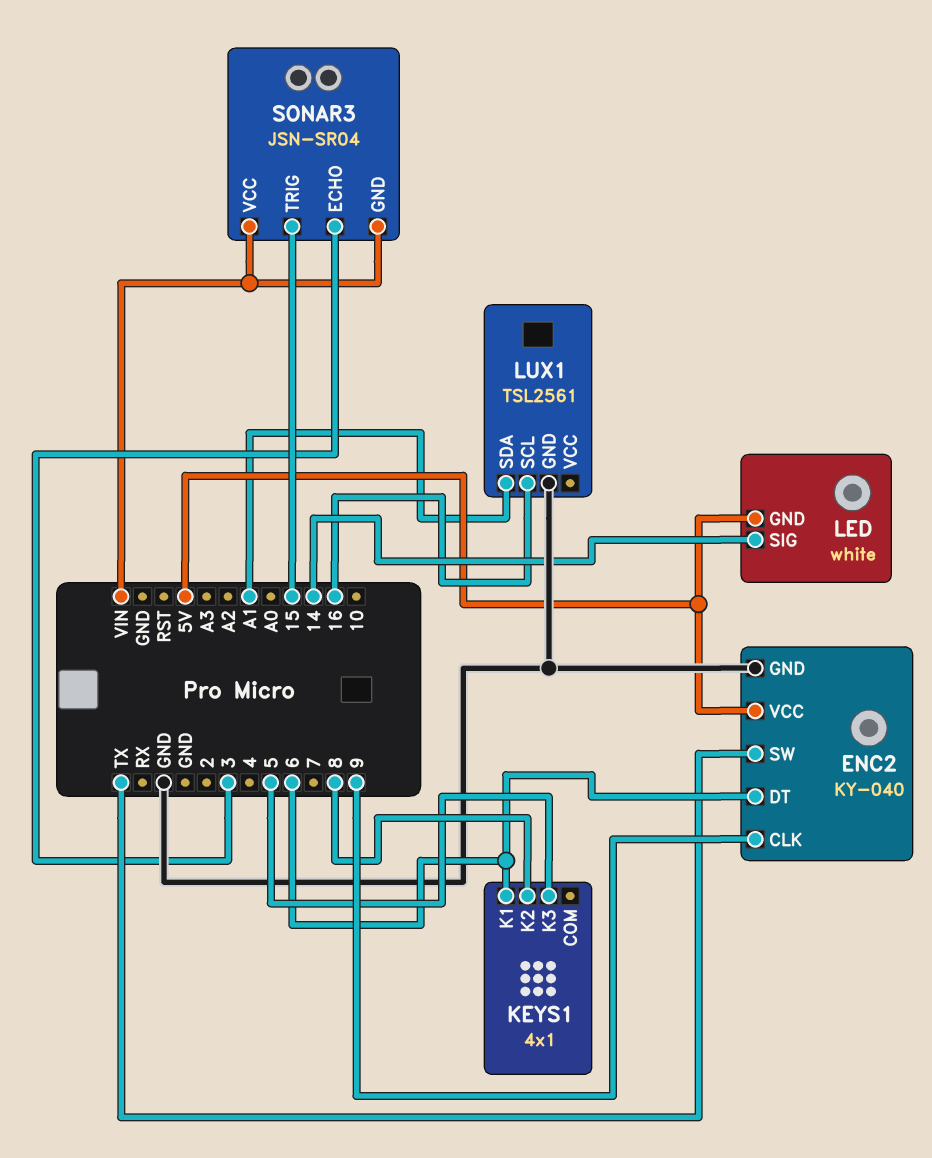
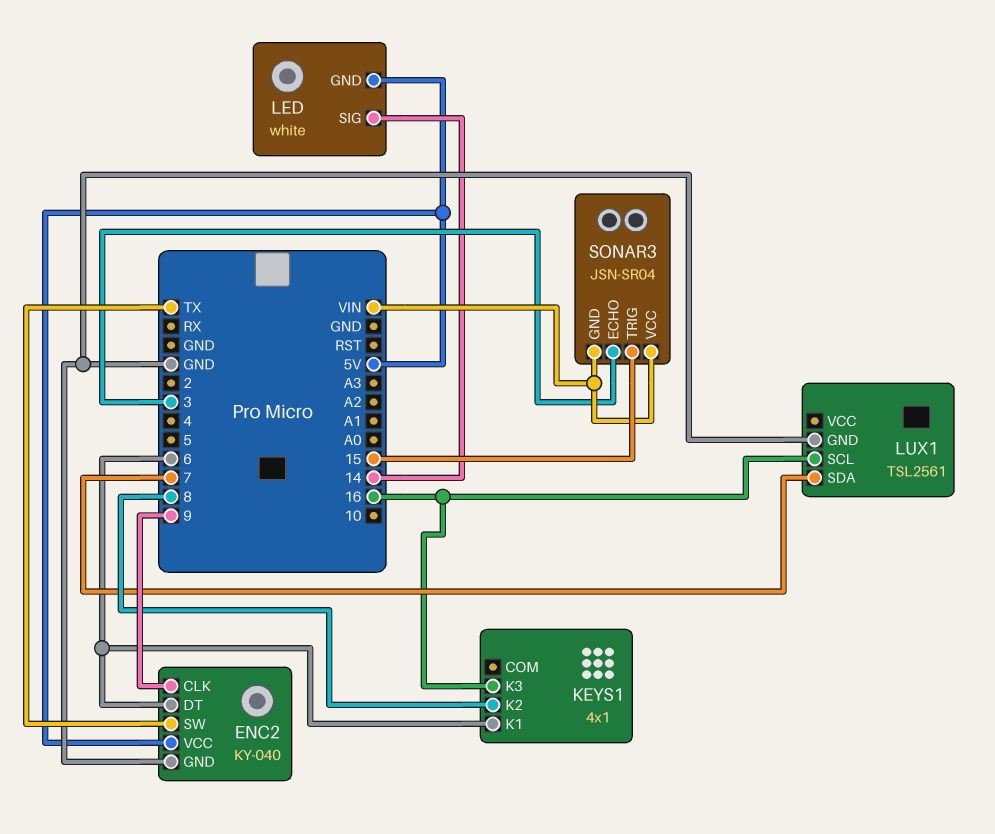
KEYS1 pin K3: 5 -> 16
LUX1 pin SDA: A1 -> 7

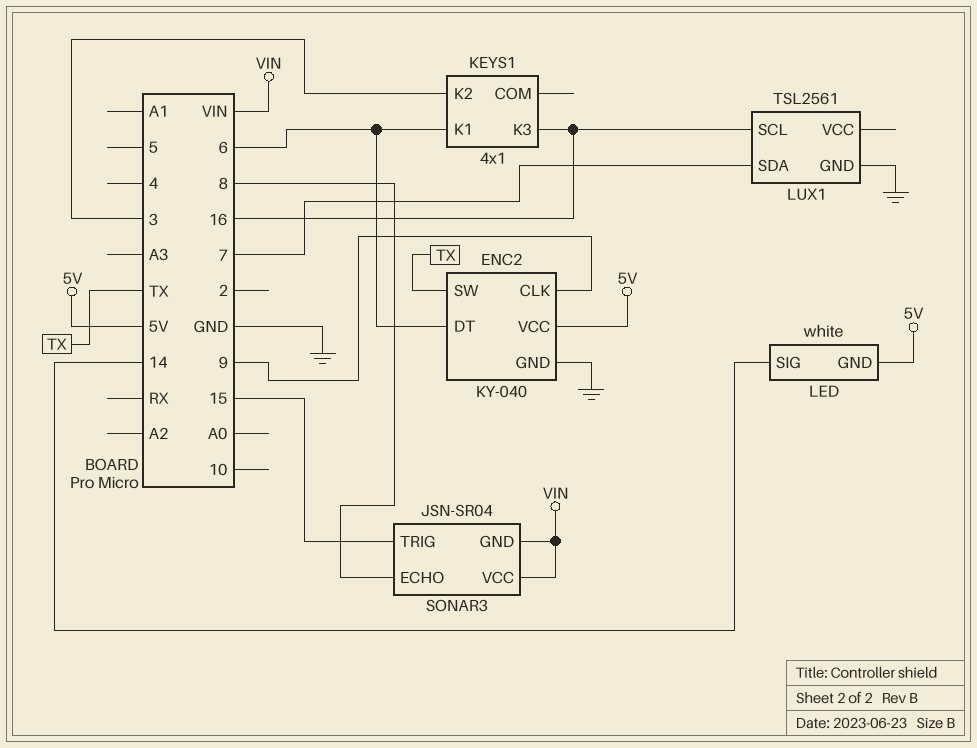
KEYS1 pin K2: 8 -> 3
SONAR3 pin ECHO: 3 -> 8

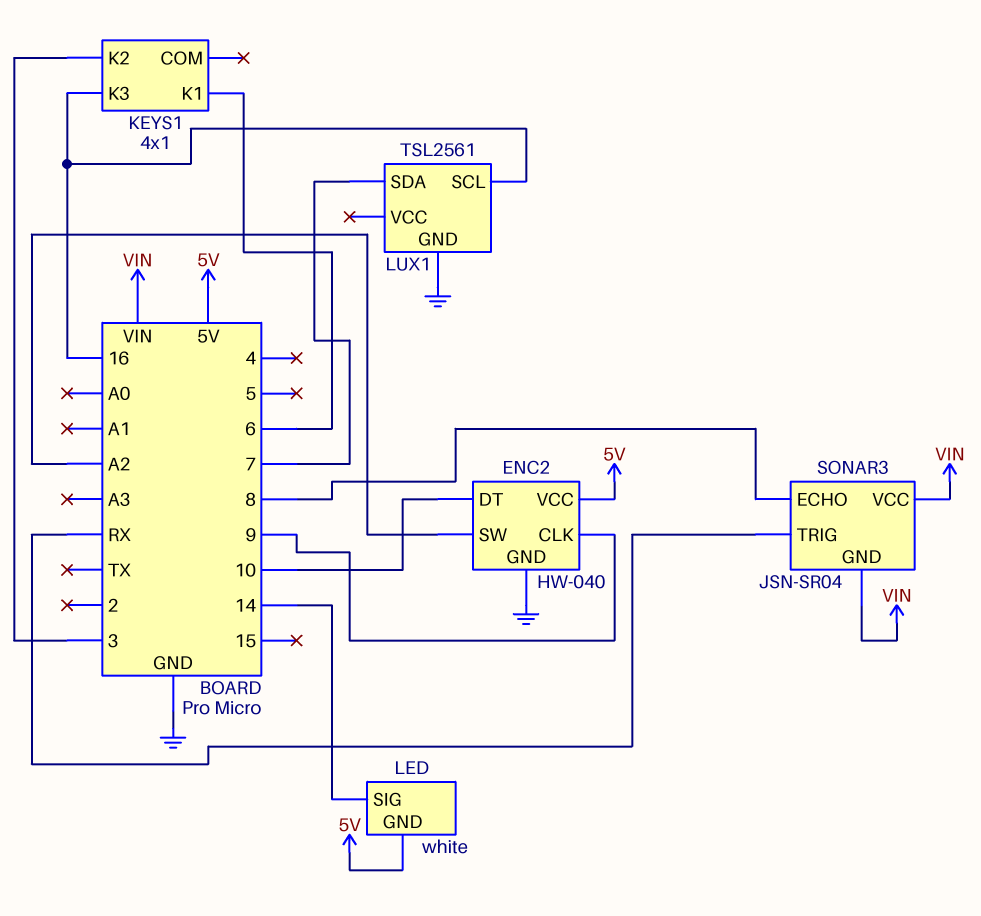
ENC2: KY-040 -> HW-040
ENC2 pin DT: 6 -> 10
ENC2 pin SW: TX -> A2
SONAR3 pin TRIG: 15 -> RX

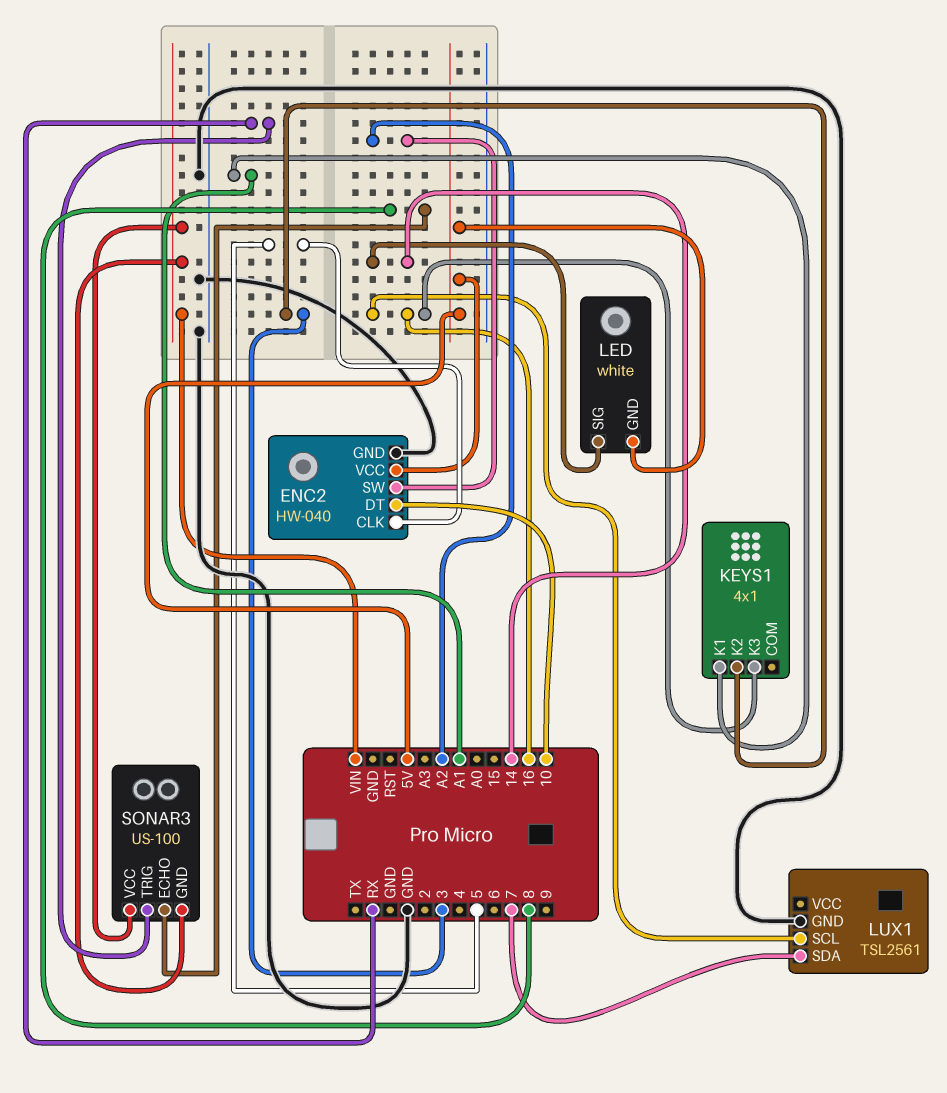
ENC2 pin CLK: 9 -> 5
KEYS1 pin K1: 6 -> A1
SONAR3: JSN-SR04 -> US-100

